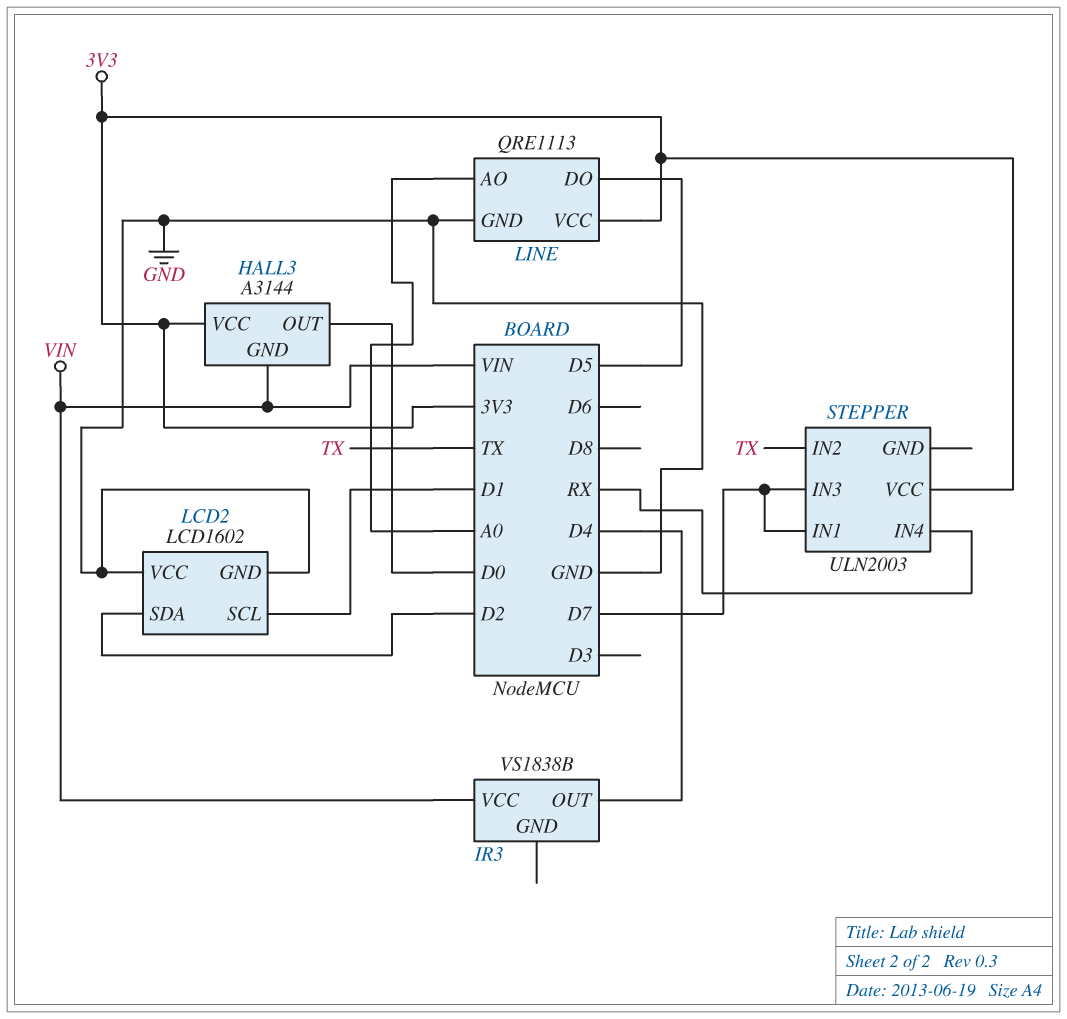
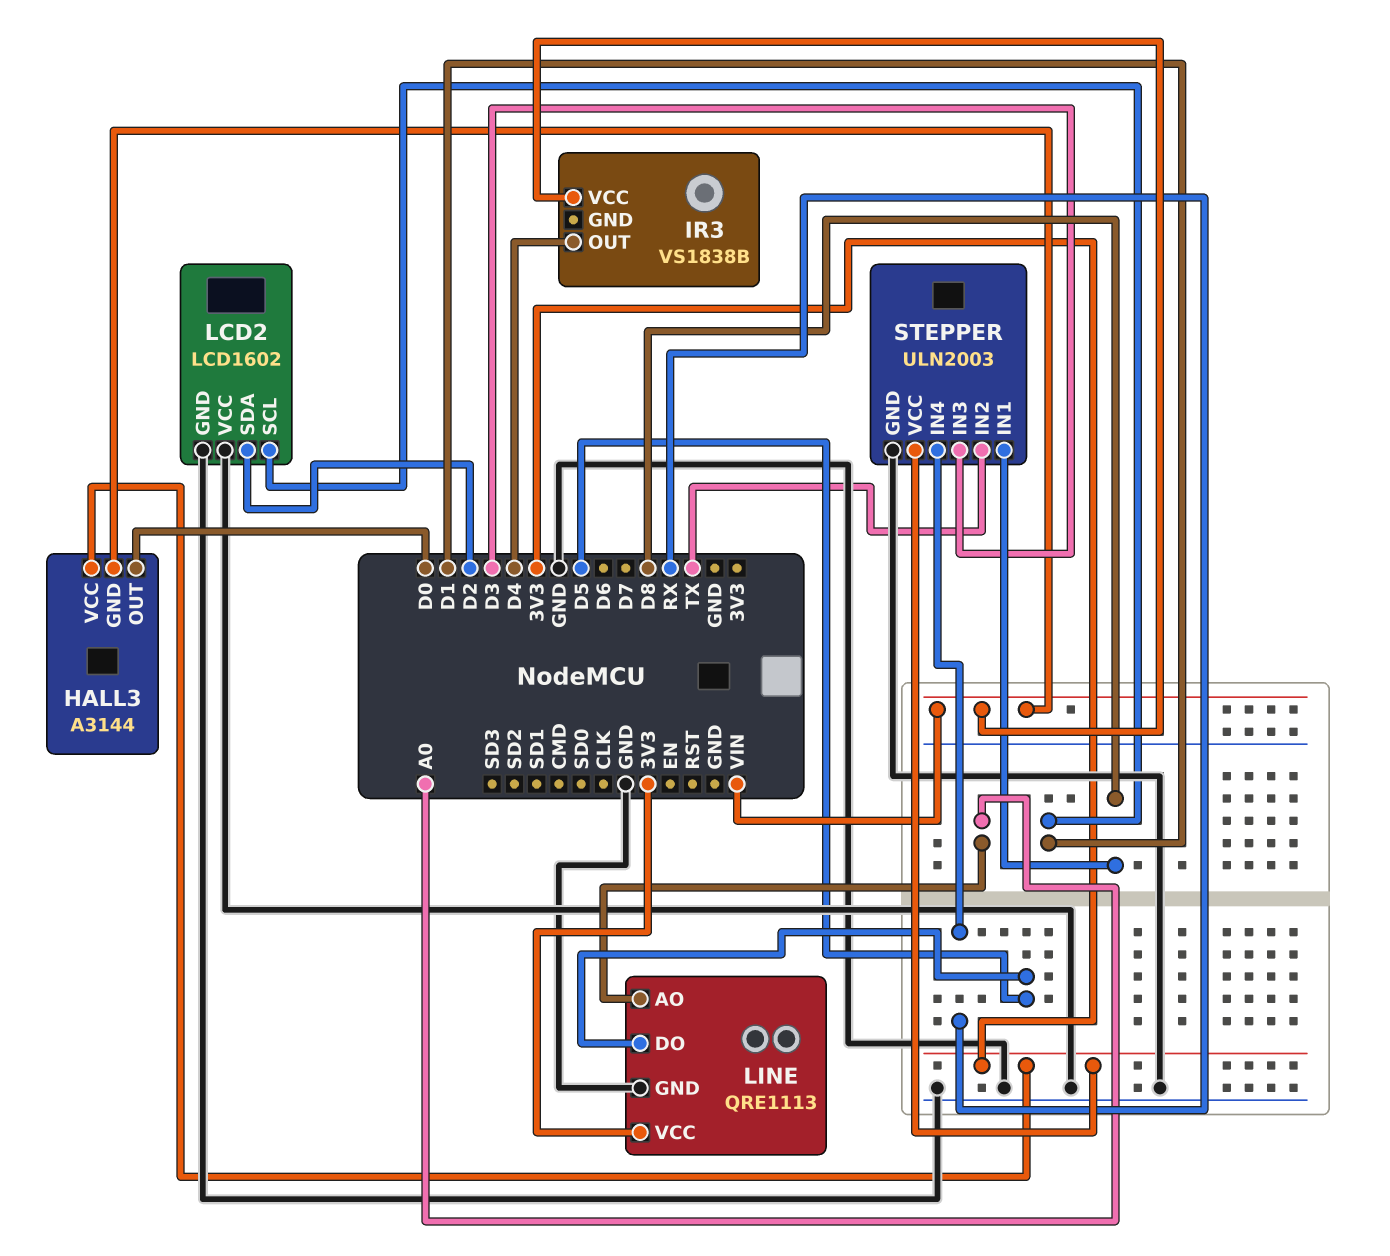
STEPPER pin GND: none -> GND
STEPPER pin IN1: D7 -> D8
STEPPER pin IN3: D7 -> D3

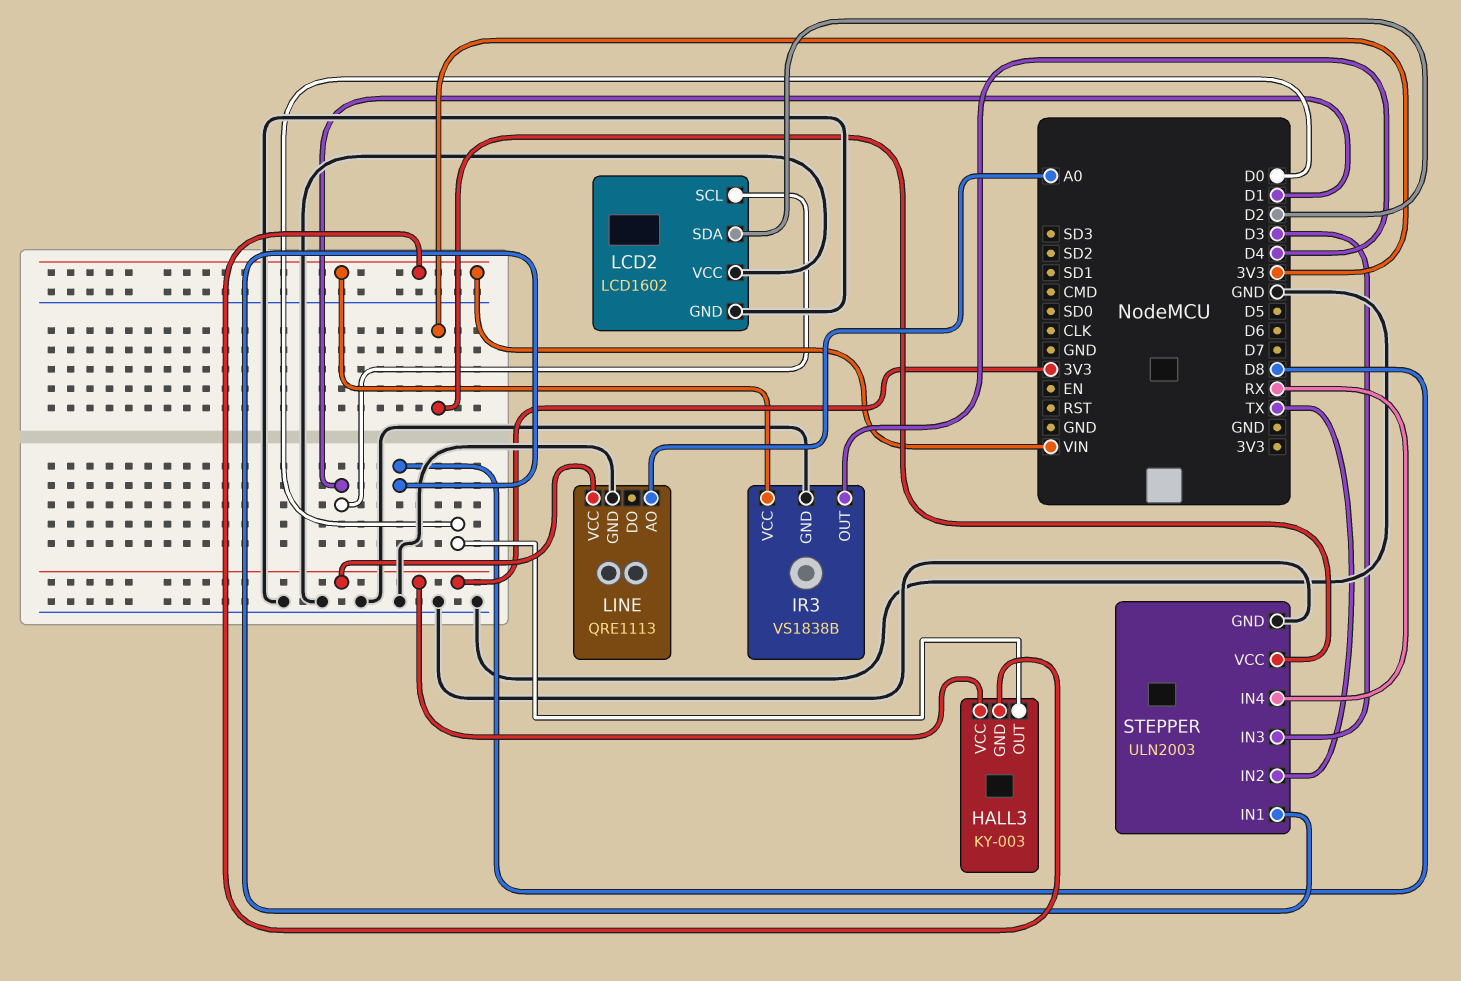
HALL3: A3144 -> KY-003
IR3 pin GND: none -> GND
LINE pin DO: D5 -> none

